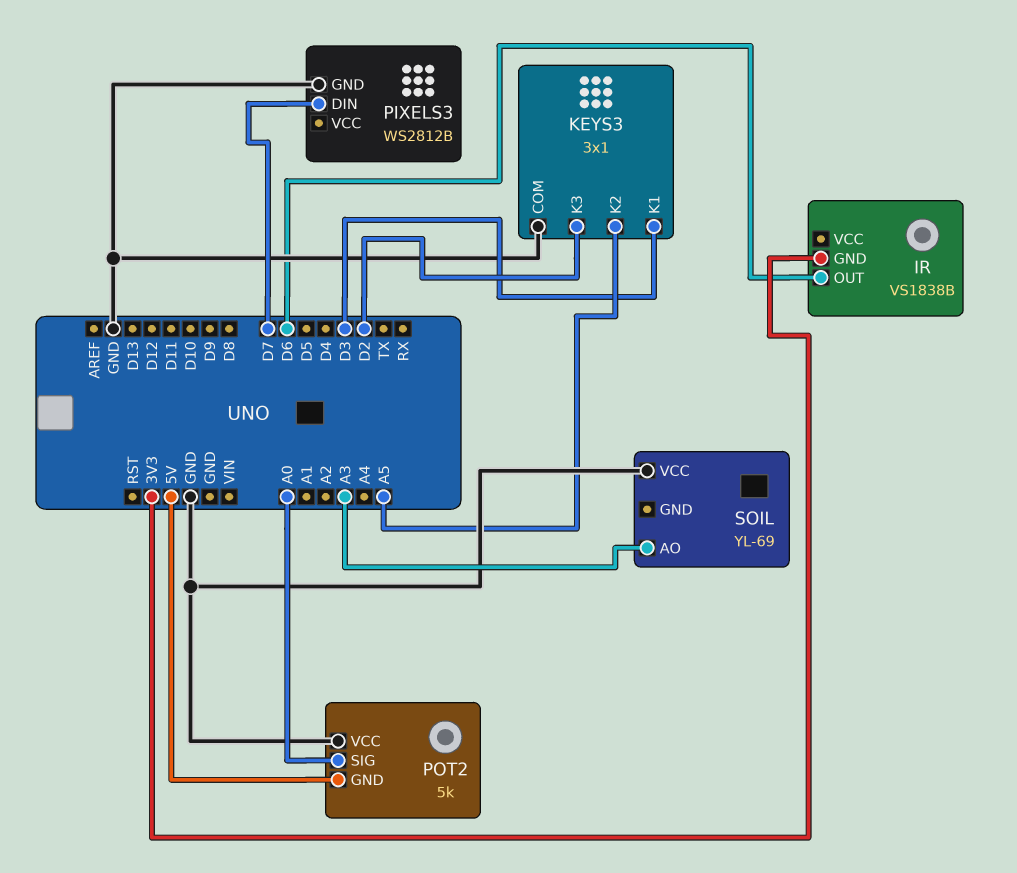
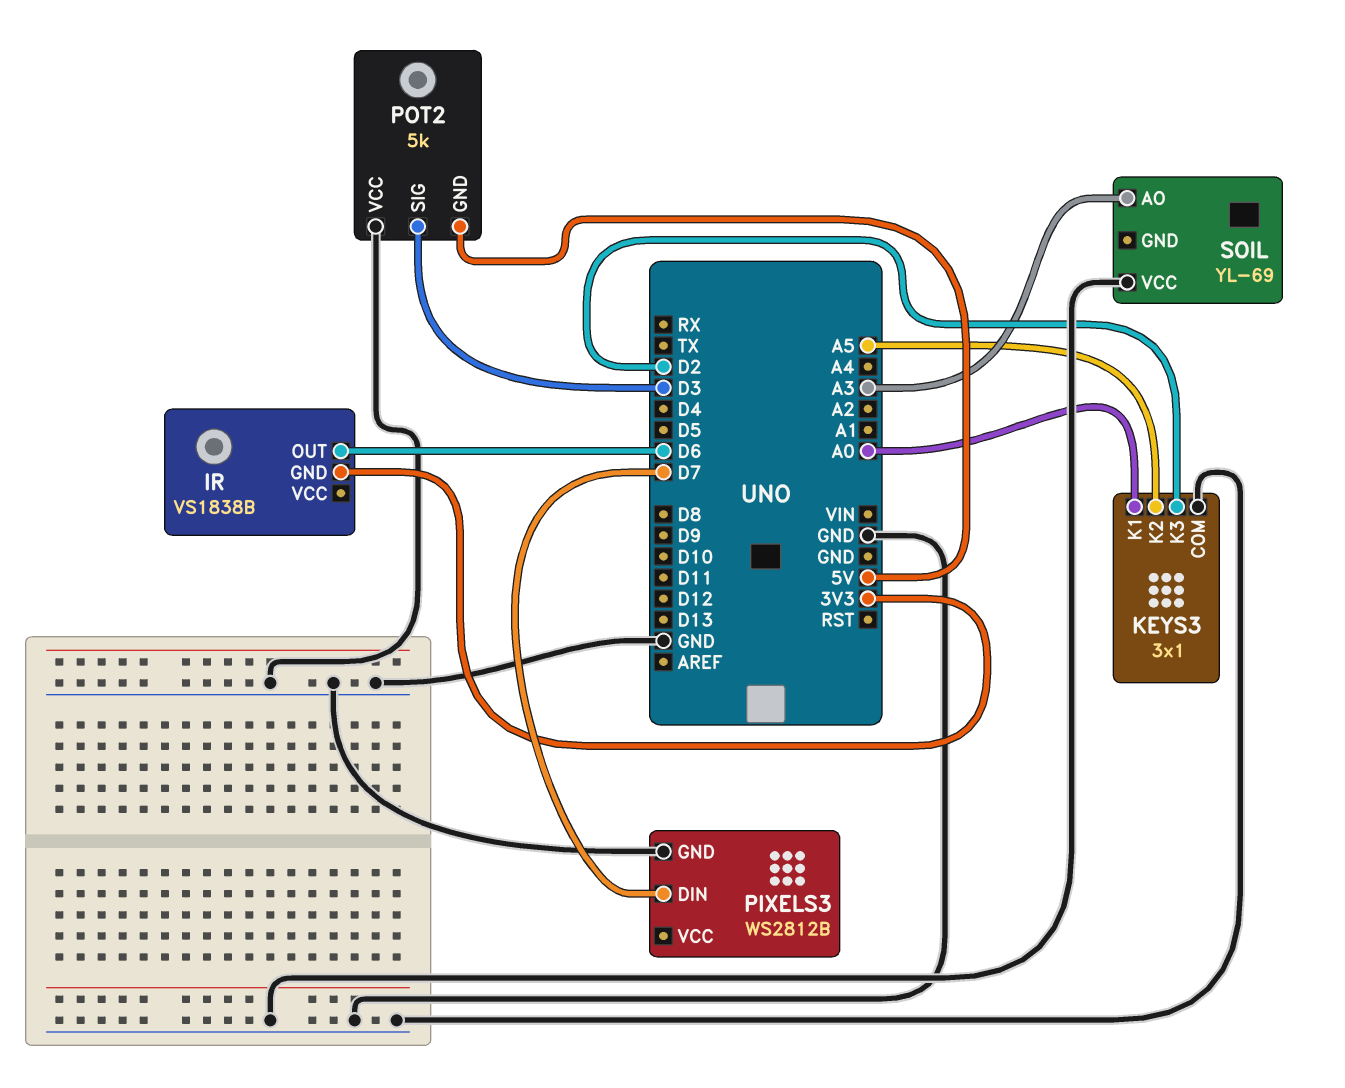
KEYS3 pin K1: D3 -> A0
POT2 pin SIG: A0 -> D3

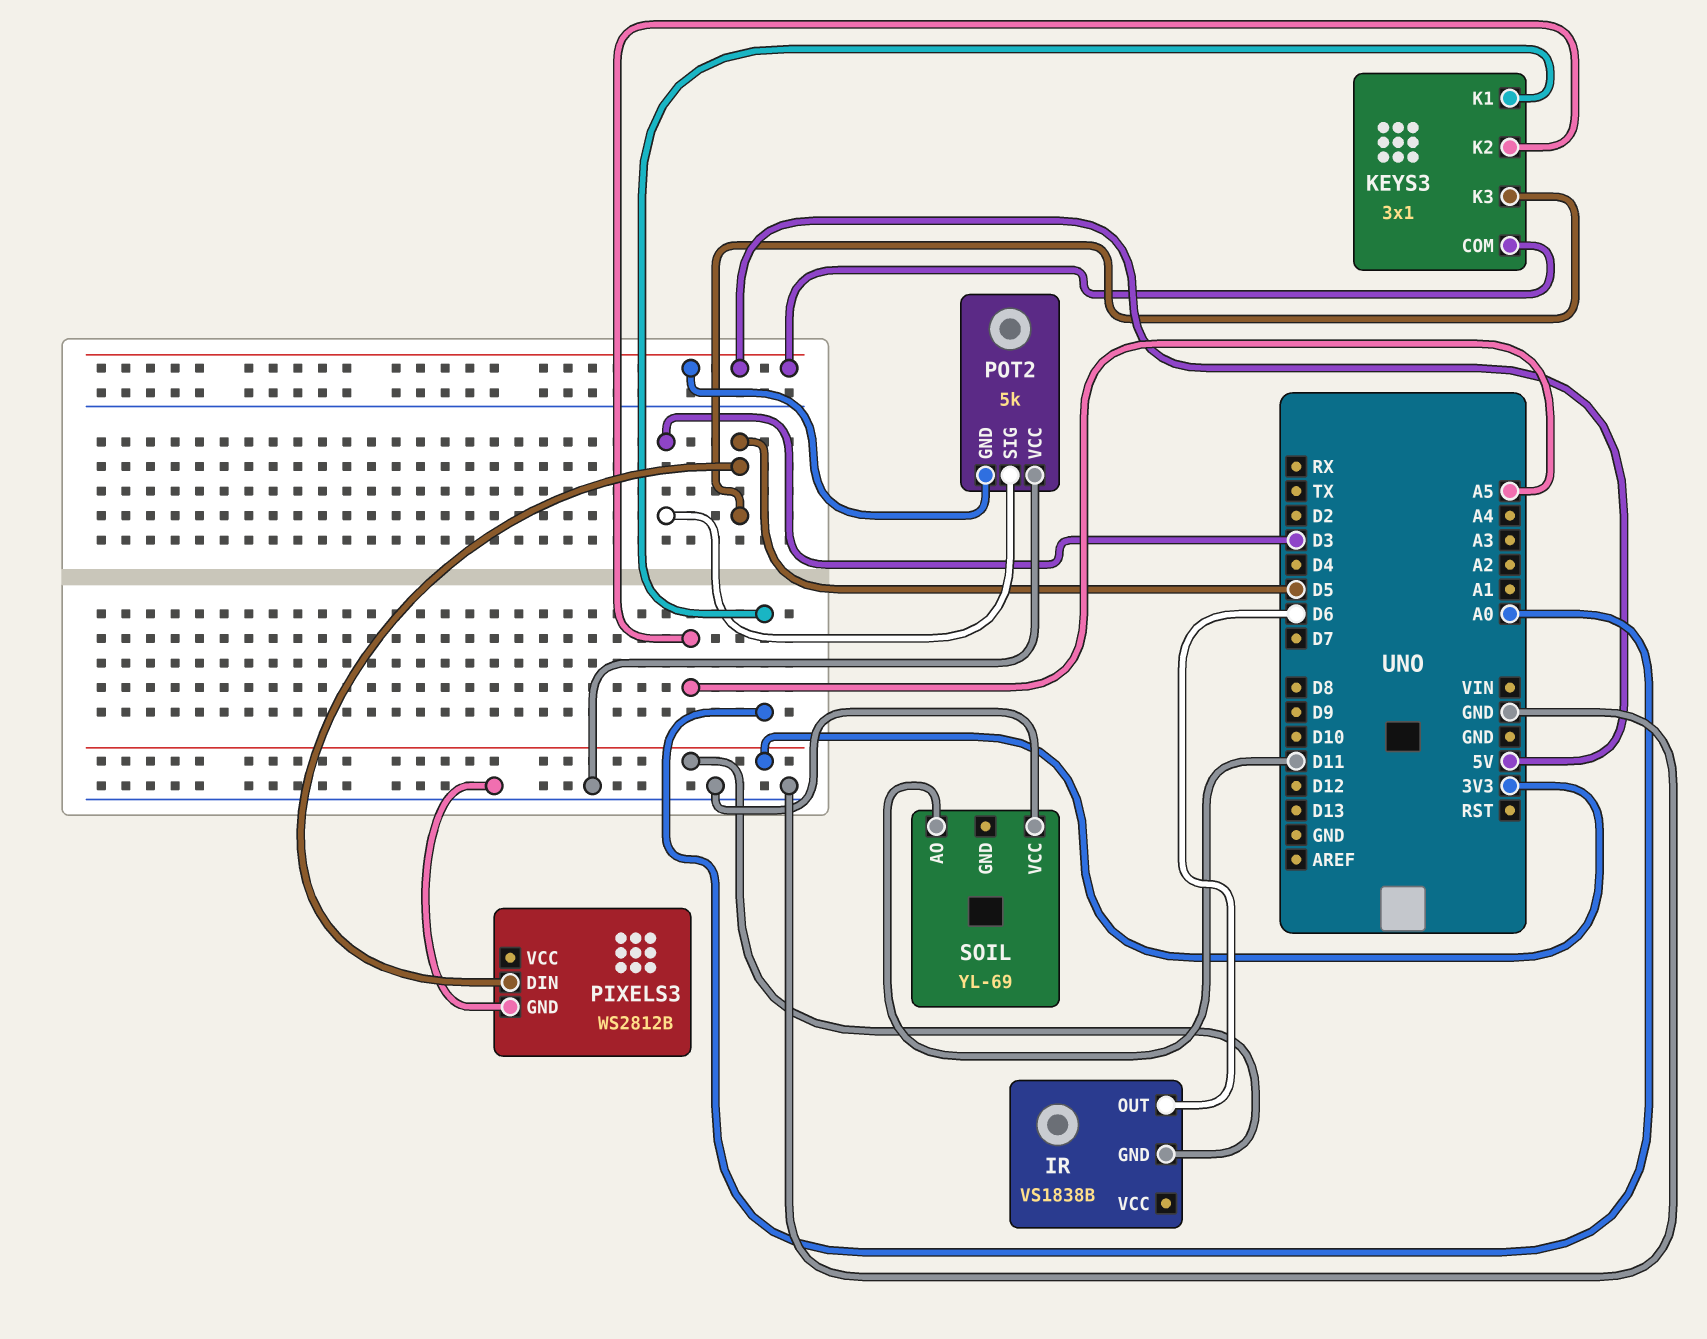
KEYS3 pin COM: GND -> 5V
KEYS3 pin K3: D2 -> D5
PIXELS3 pin DIN: D7 -> D5
SOIL pin AO: A3 -> D11

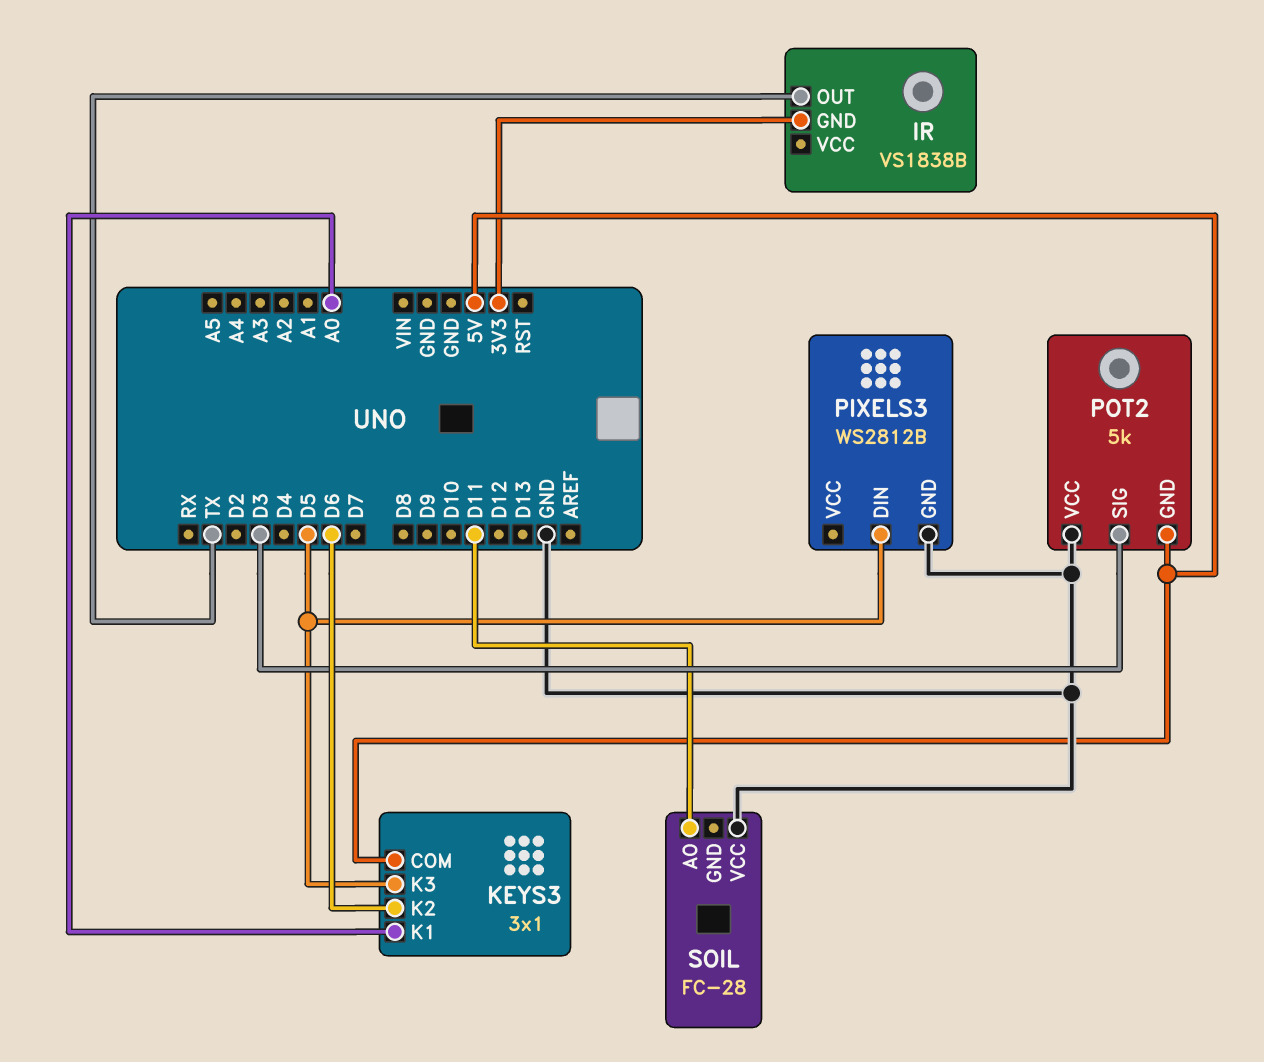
IR pin OUT: D6 -> TX
KEYS3 pin K2: A5 -> D6
SOIL: YL-69 -> FC-28

